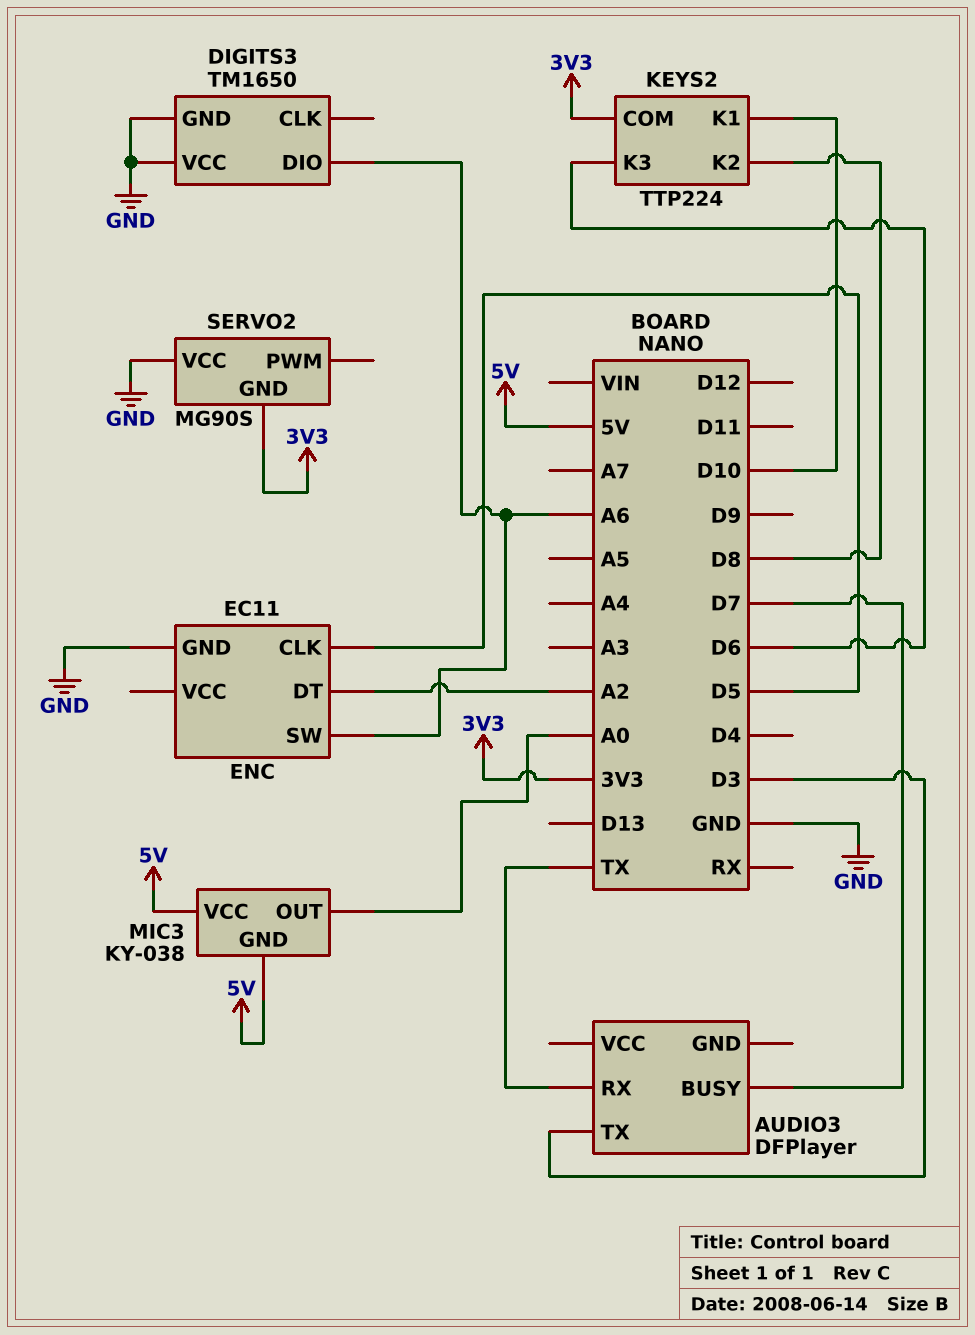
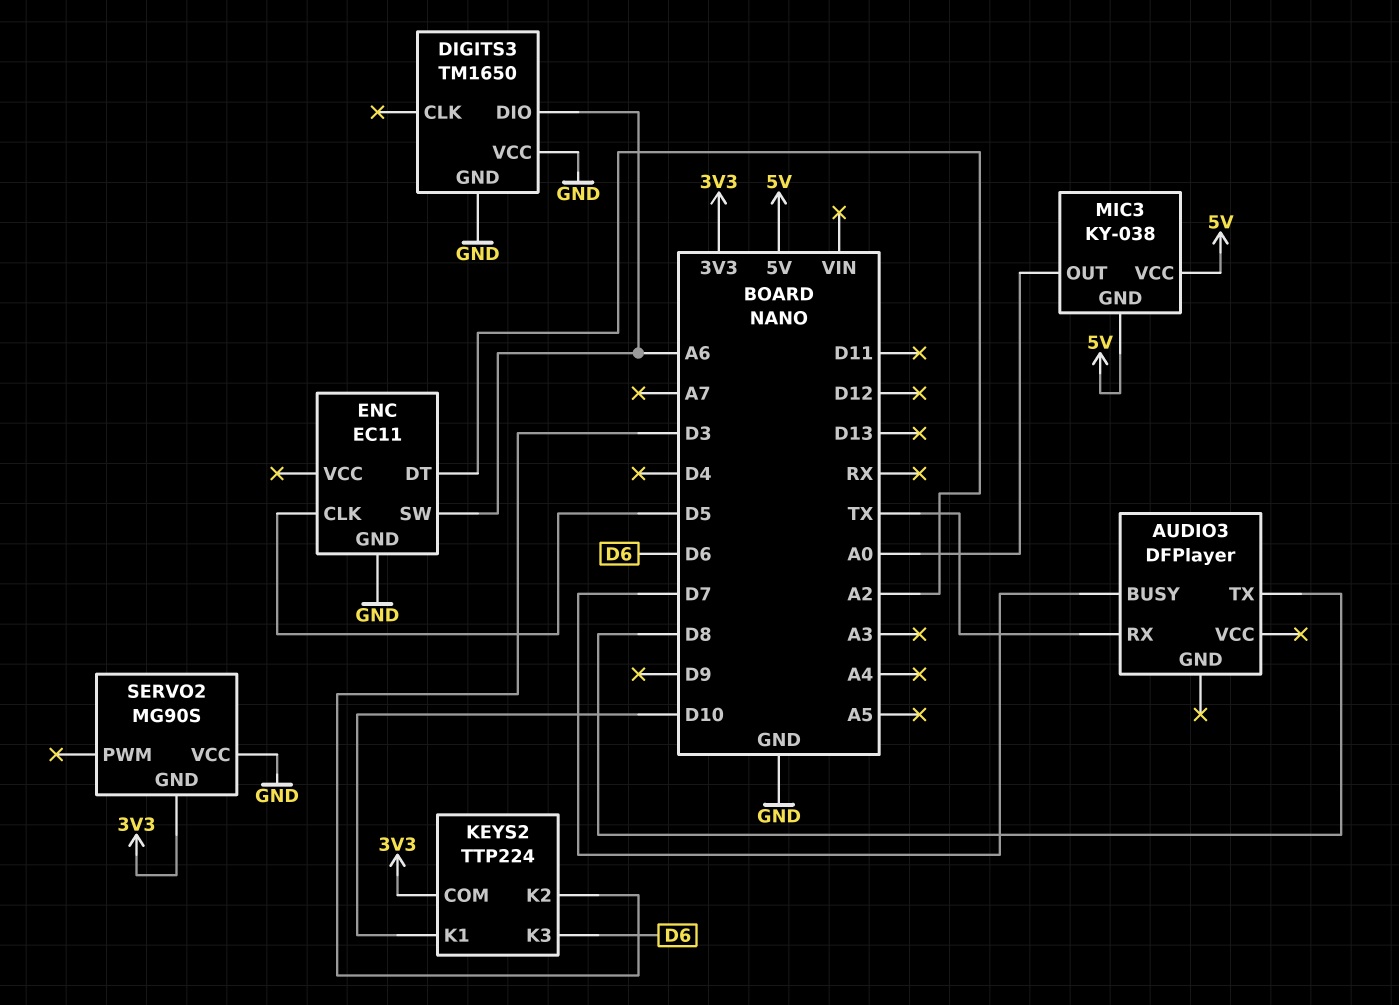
AUDIO3 pin TX: D3 -> D8
KEYS2 pin K2: D8 -> D3

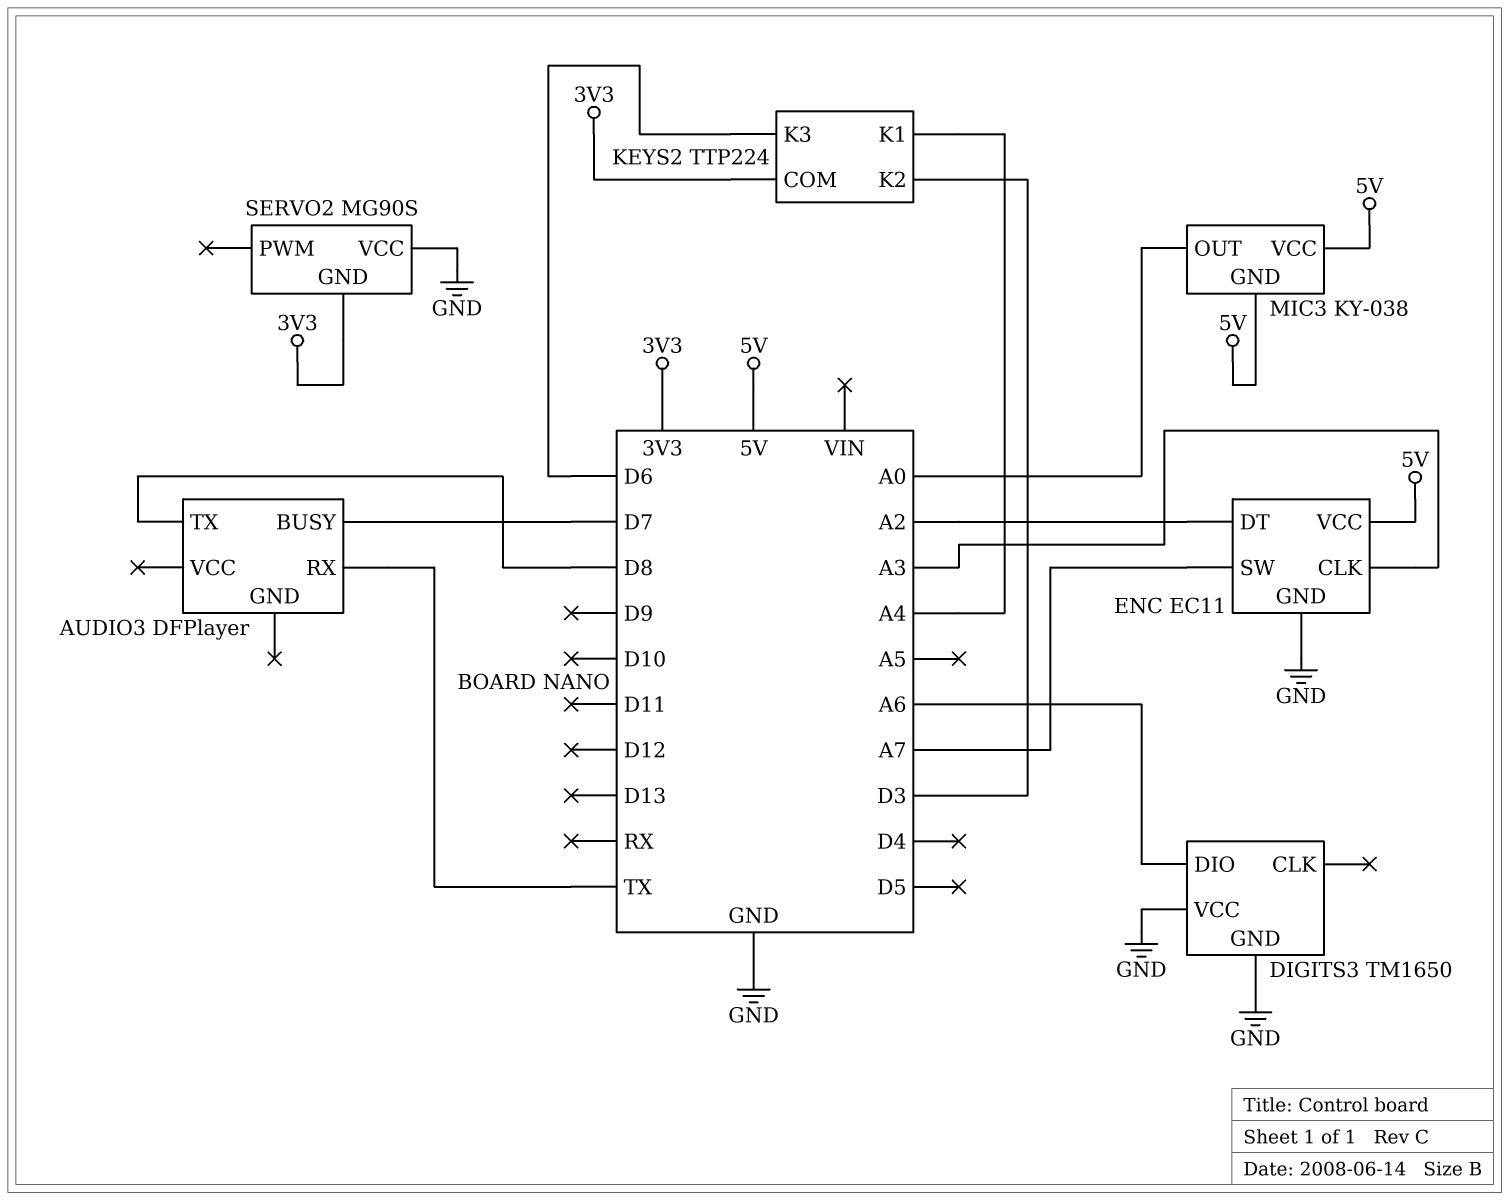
ENC pin CLK: D5 -> A3
ENC pin SW: A6 -> A7
ENC pin VCC: none -> 5V
KEYS2 pin K1: D10 -> A4

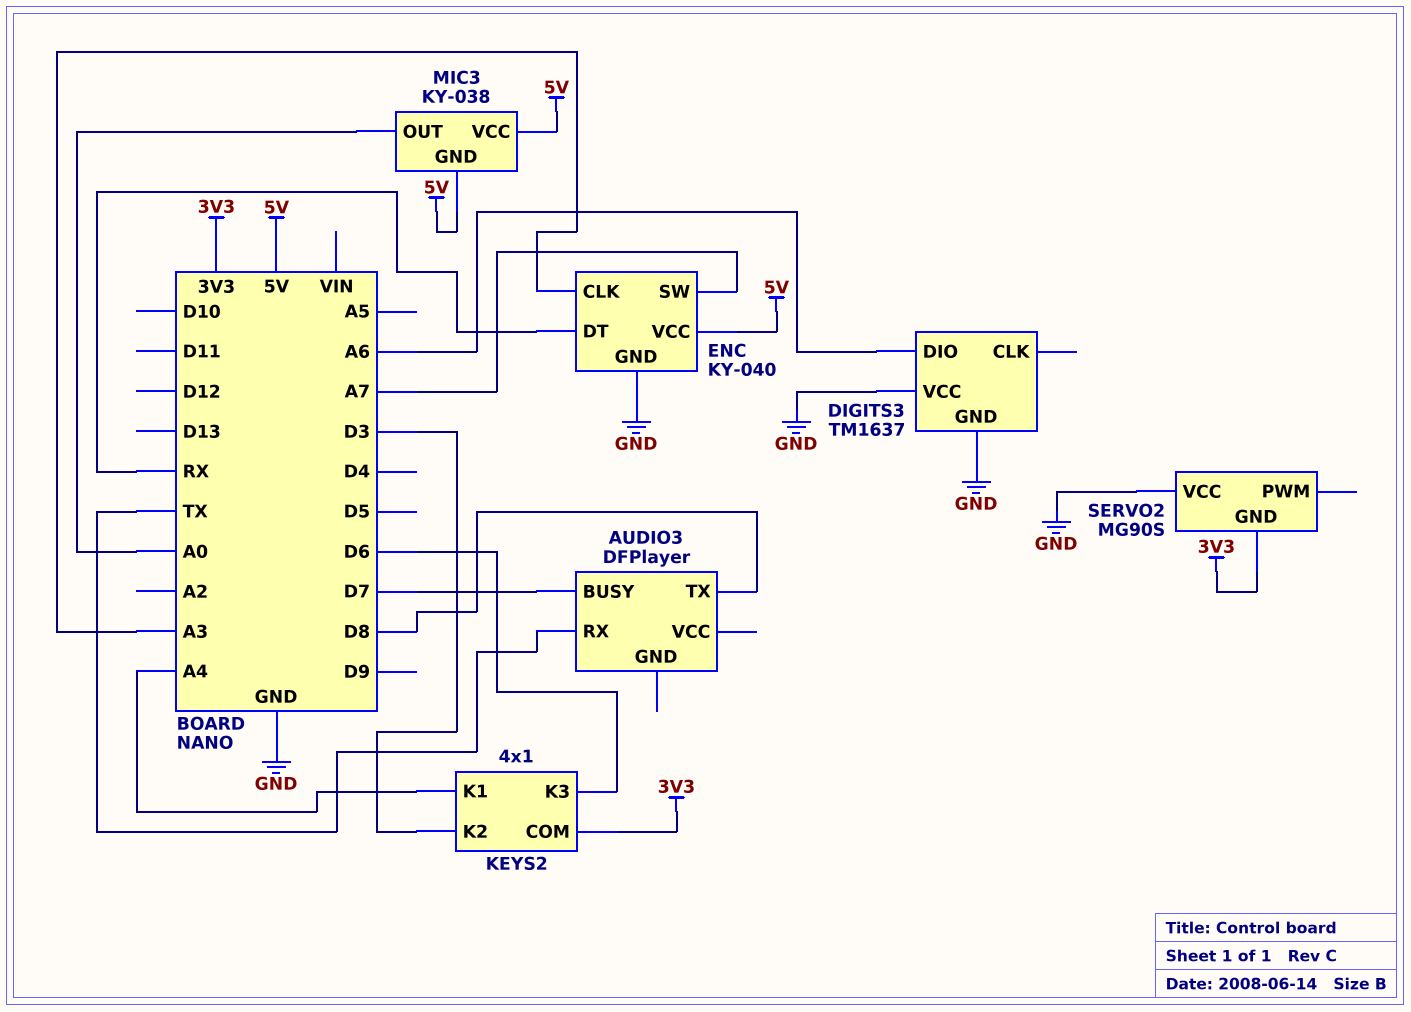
DIGITS3: TM1650 -> TM1637
ENC: EC11 -> KY-040
ENC pin DT: A2 -> RX
KEYS2: TTP224 -> 4x1

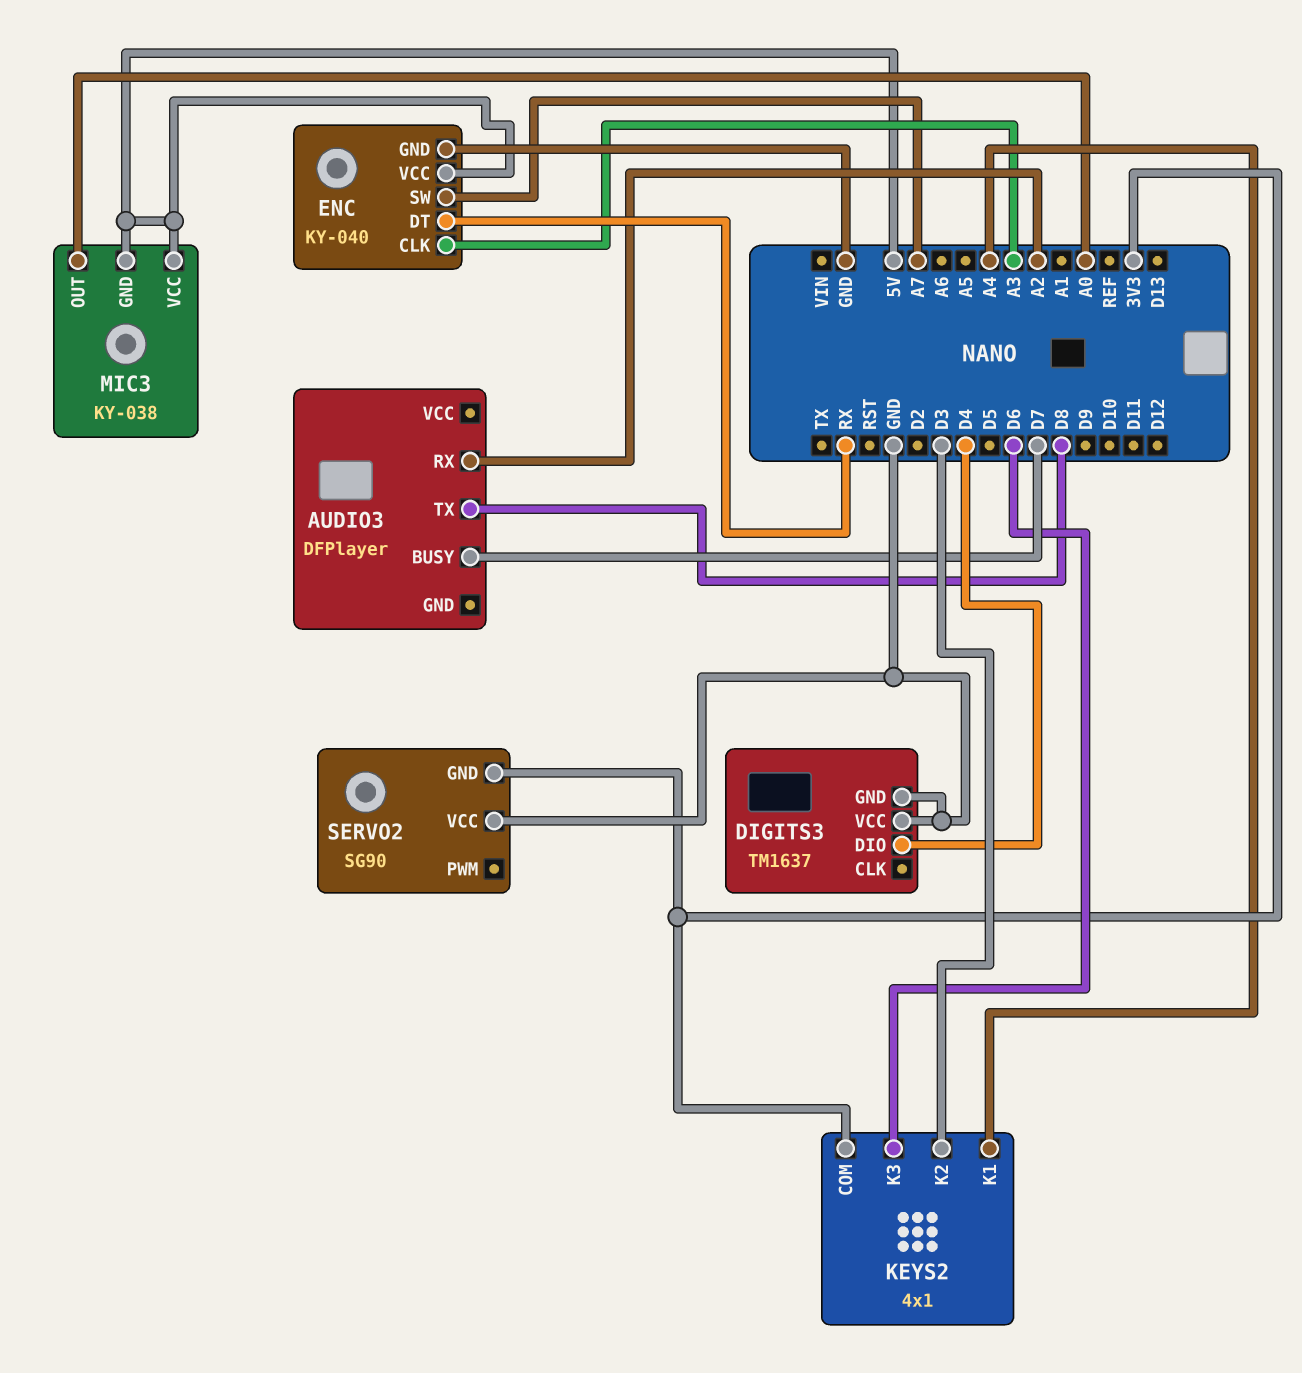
AUDIO3 pin RX: TX -> A2
DIGITS3 pin DIO: A6 -> D4
SERVO2: MG90S -> SG90

